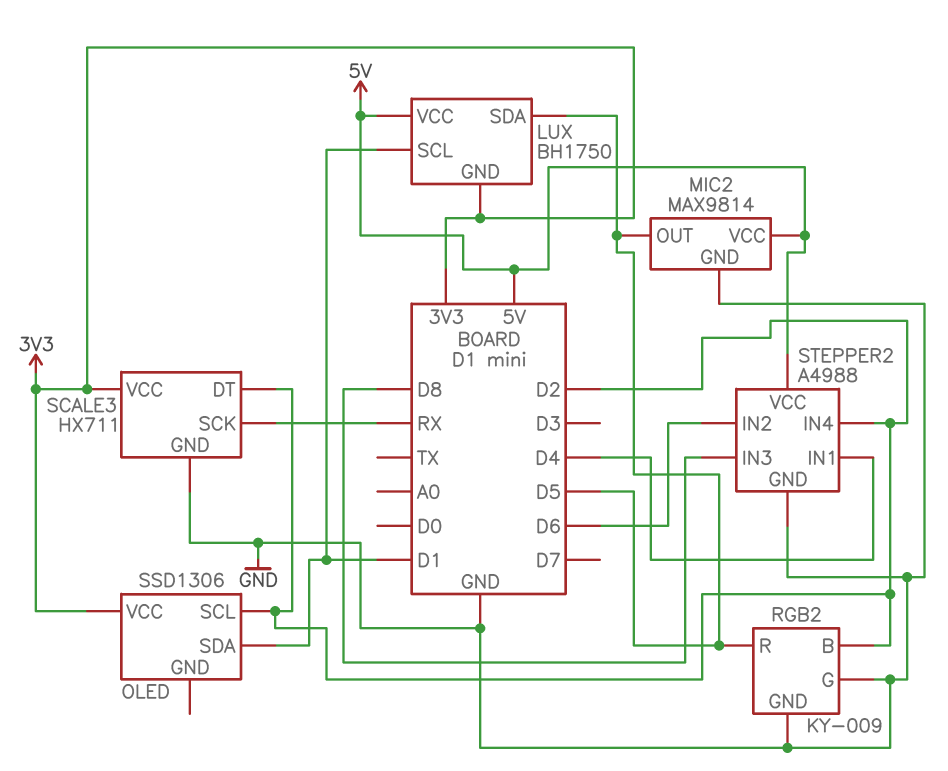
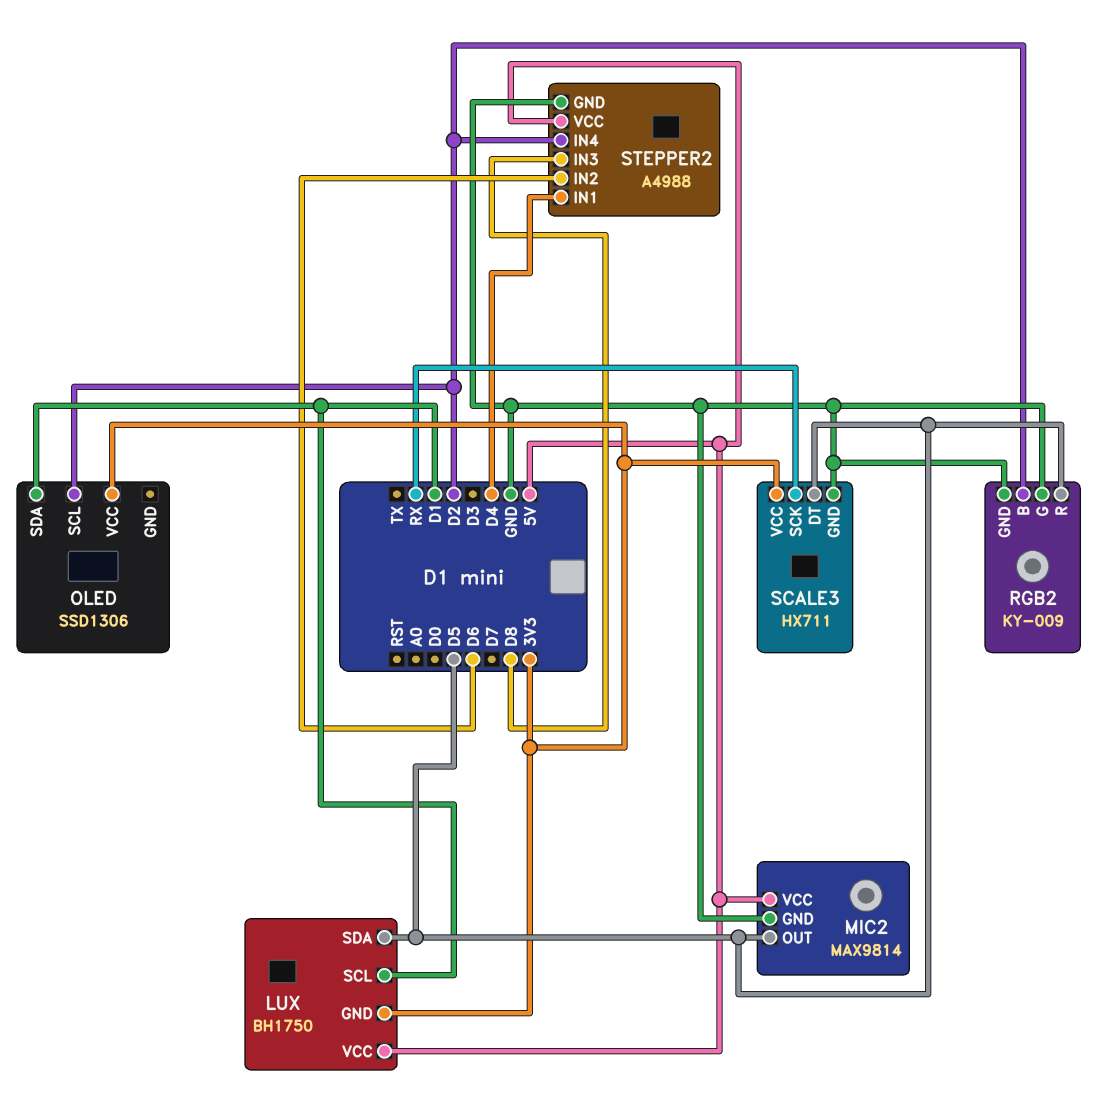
SCALE3 pin DT: D2 -> D5

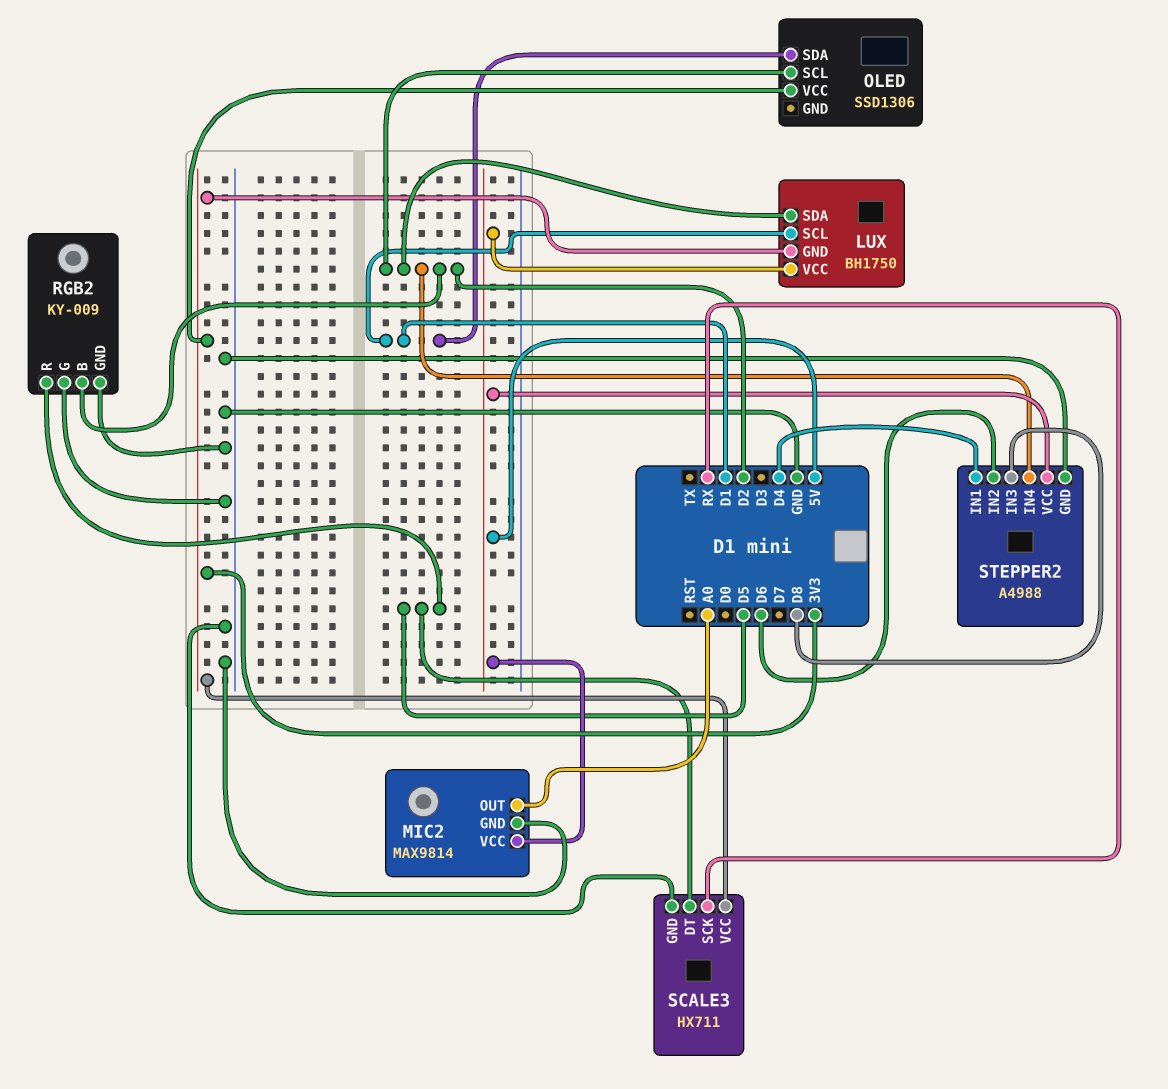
LUX pin SDA: D5 -> D2
MIC2 pin OUT: D5 -> A0

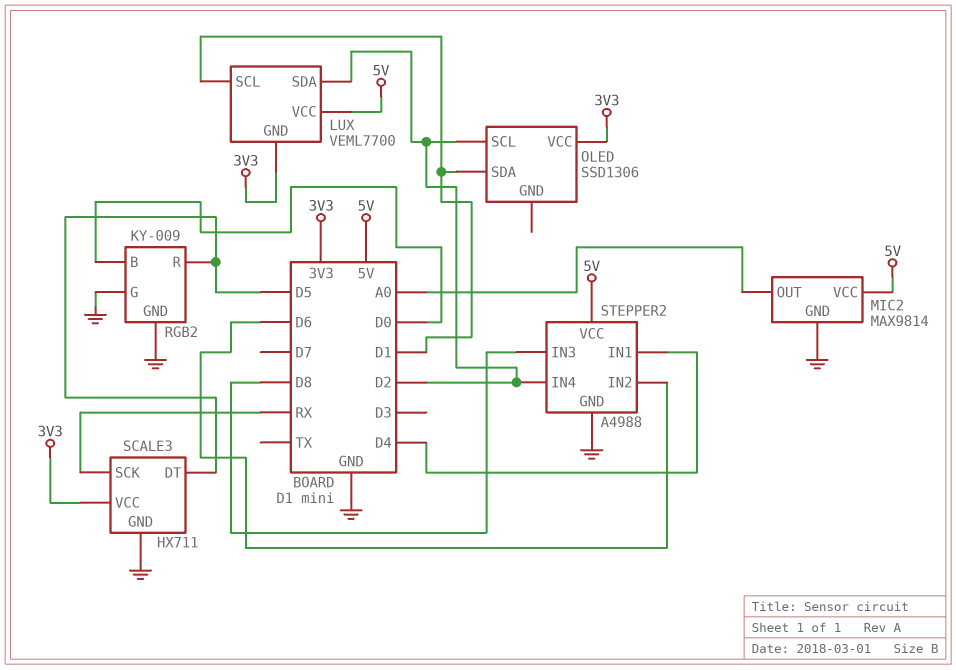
LUX: BH1750 -> VEML7700
RGB2 pin B: D2 -> D0

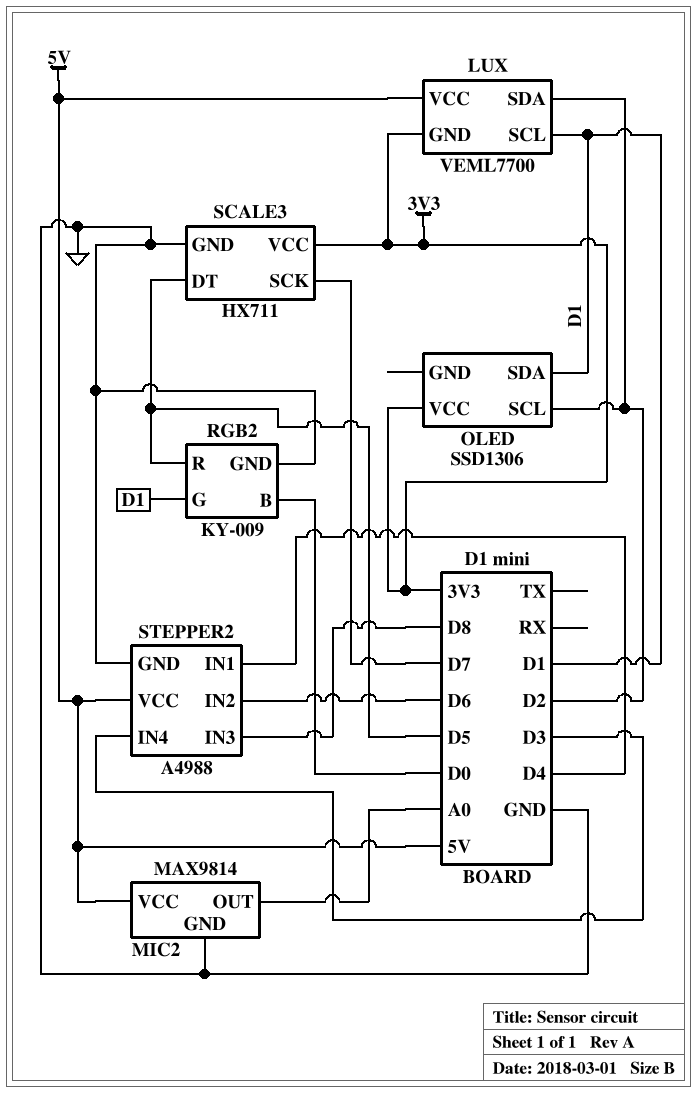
RGB2 pin G: GND -> D1
SCALE3 pin SCK: RX -> D7
STEPPER2 pin IN4: D2 -> D3

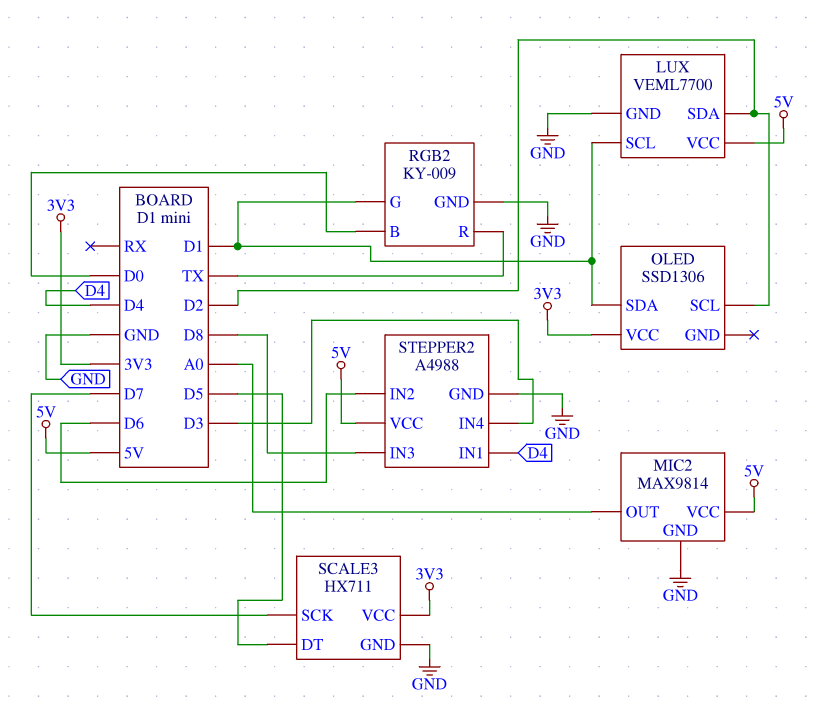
LUX pin GND: 3V3 -> GND
RGB2 pin R: D5 -> TX

